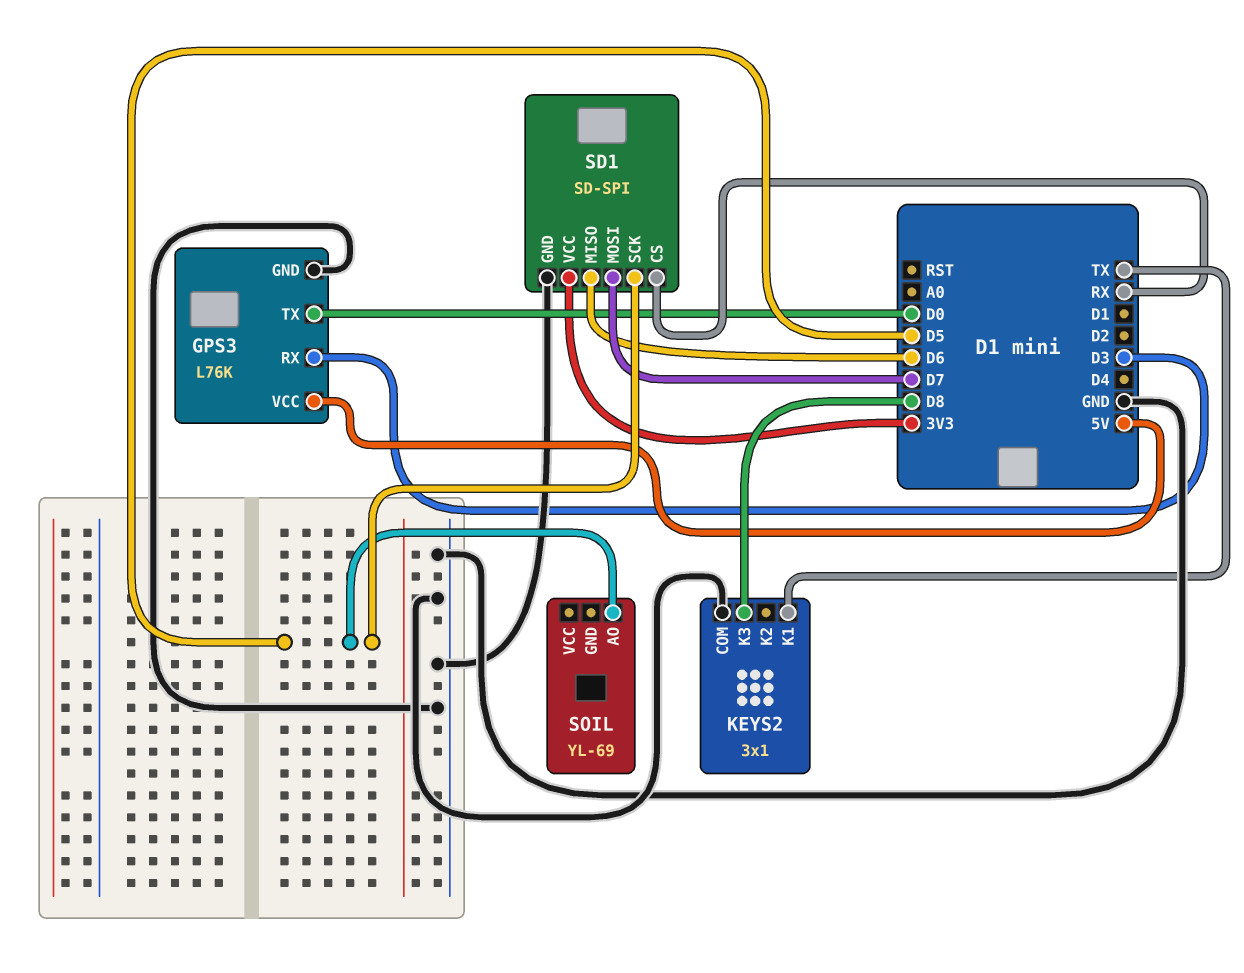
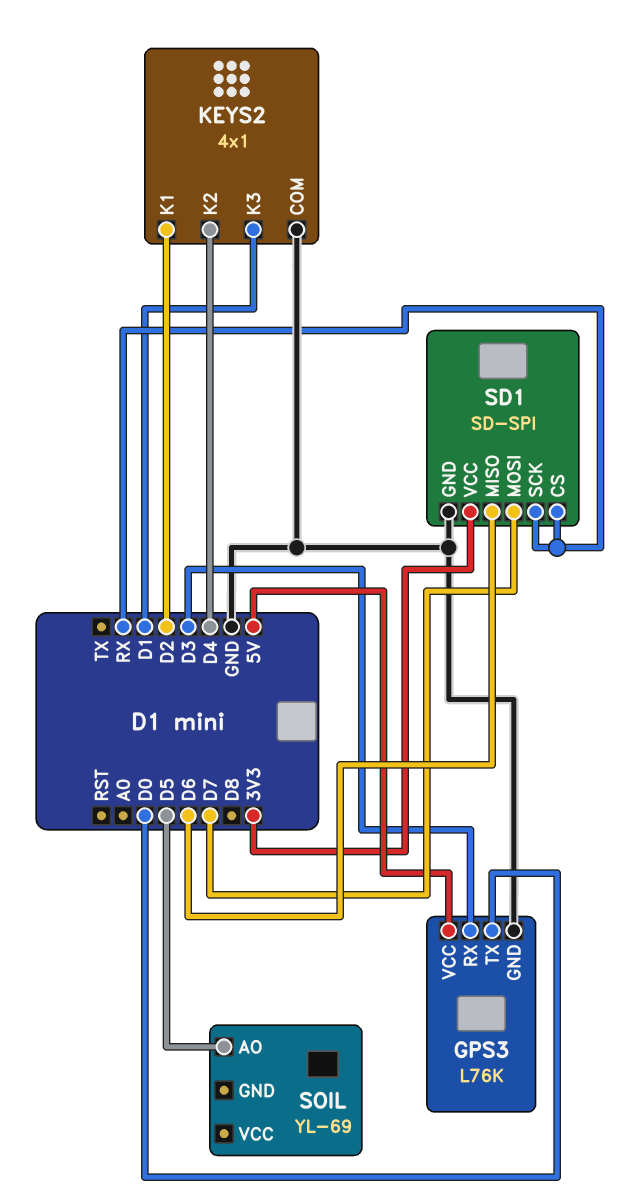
KEYS2: 3x1 -> 4x1
KEYS2 pin K1: TX -> D2
KEYS2 pin K2: none -> D4
KEYS2 pin K3: D8 -> D1
SD1 pin SCK: D5 -> RX

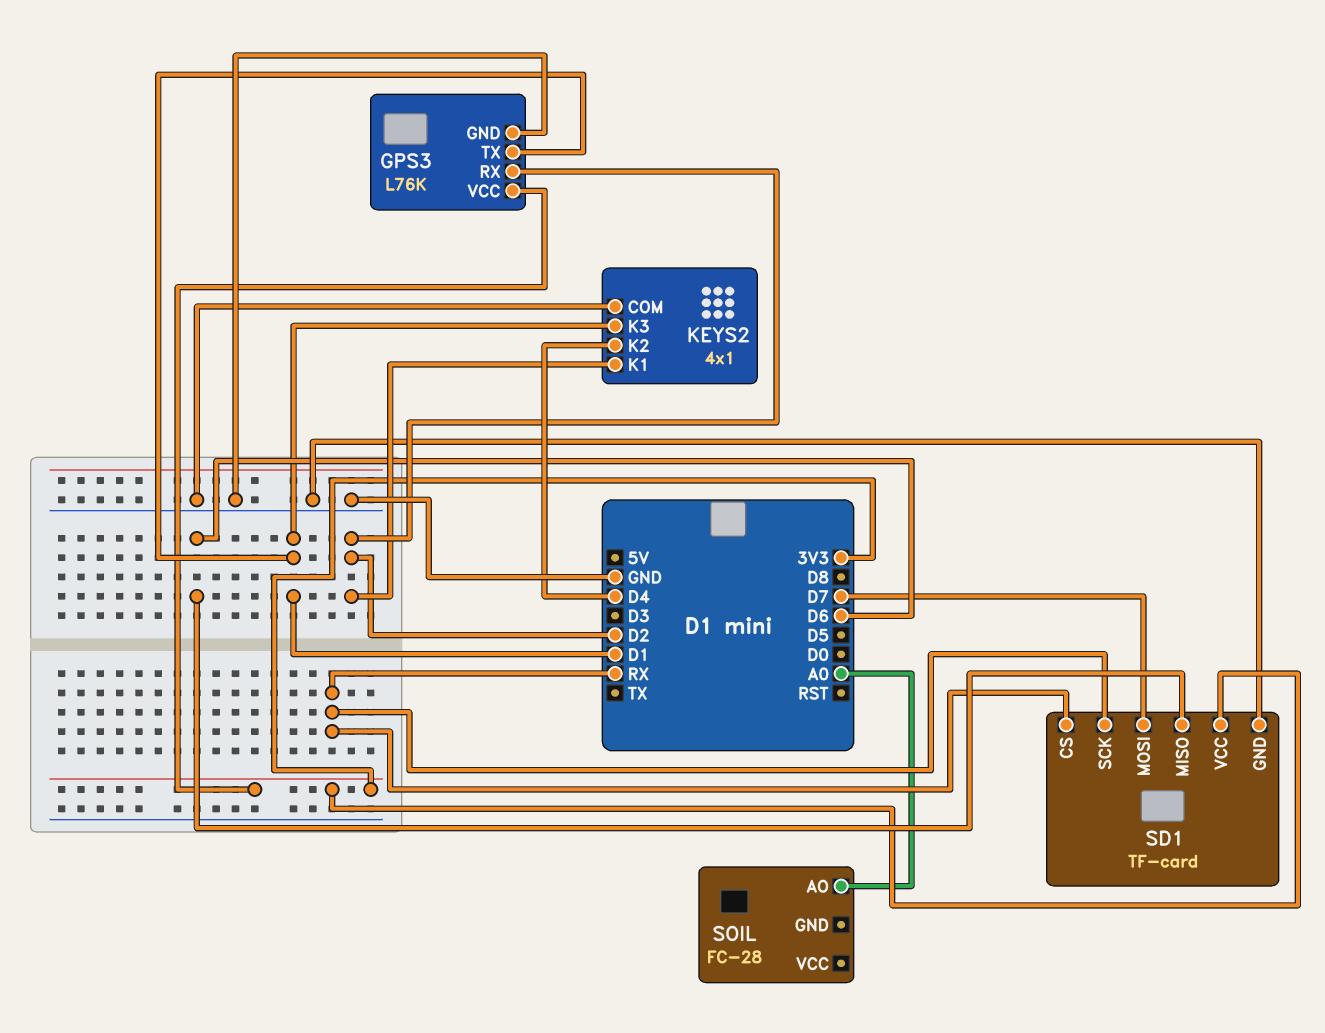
GPS3 pin RX: D3 -> D2
GPS3 pin TX: D0 -> D1
GPS3 pin VCC: 5V -> 3V3
SD1: SD-SPI -> TF-card
SOIL: YL-69 -> FC-28
SOIL pin AO: D5 -> A0

